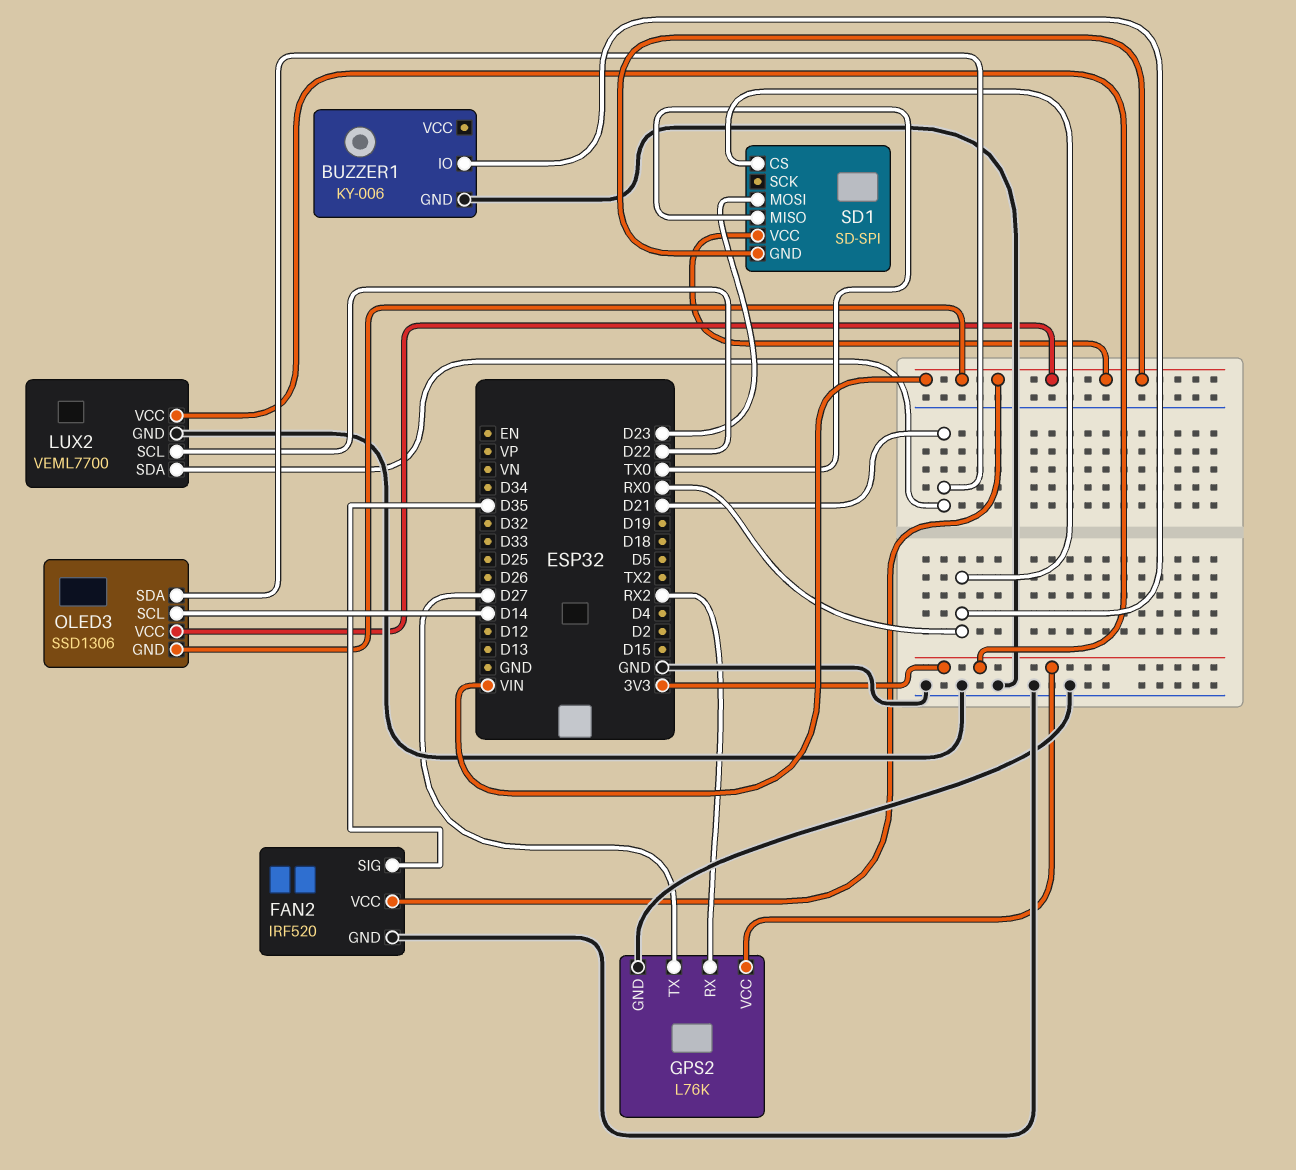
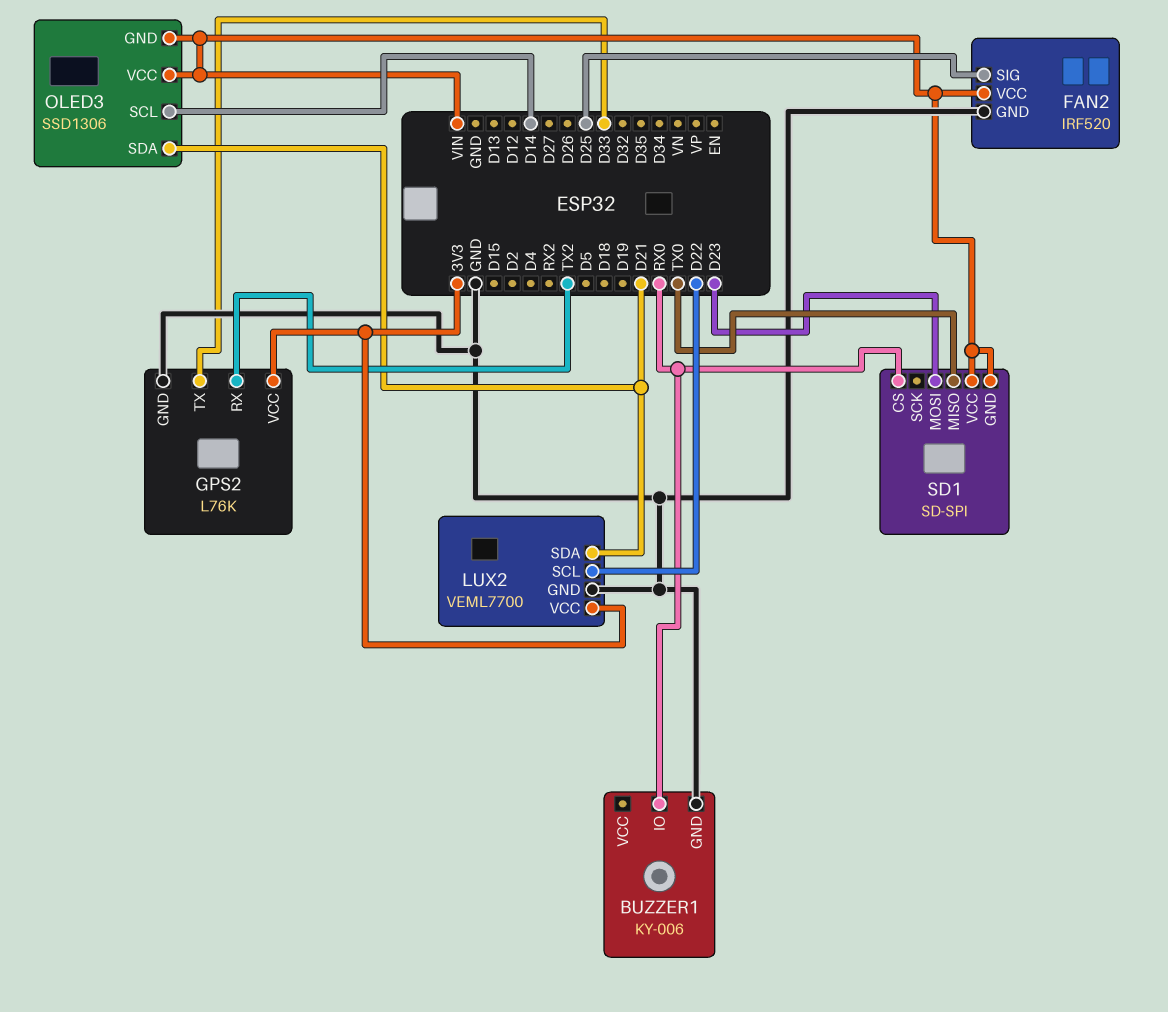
FAN2 pin SIG: D35 -> D25
GPS2 pin RX: RX2 -> TX2
GPS2 pin TX: D27 -> D33

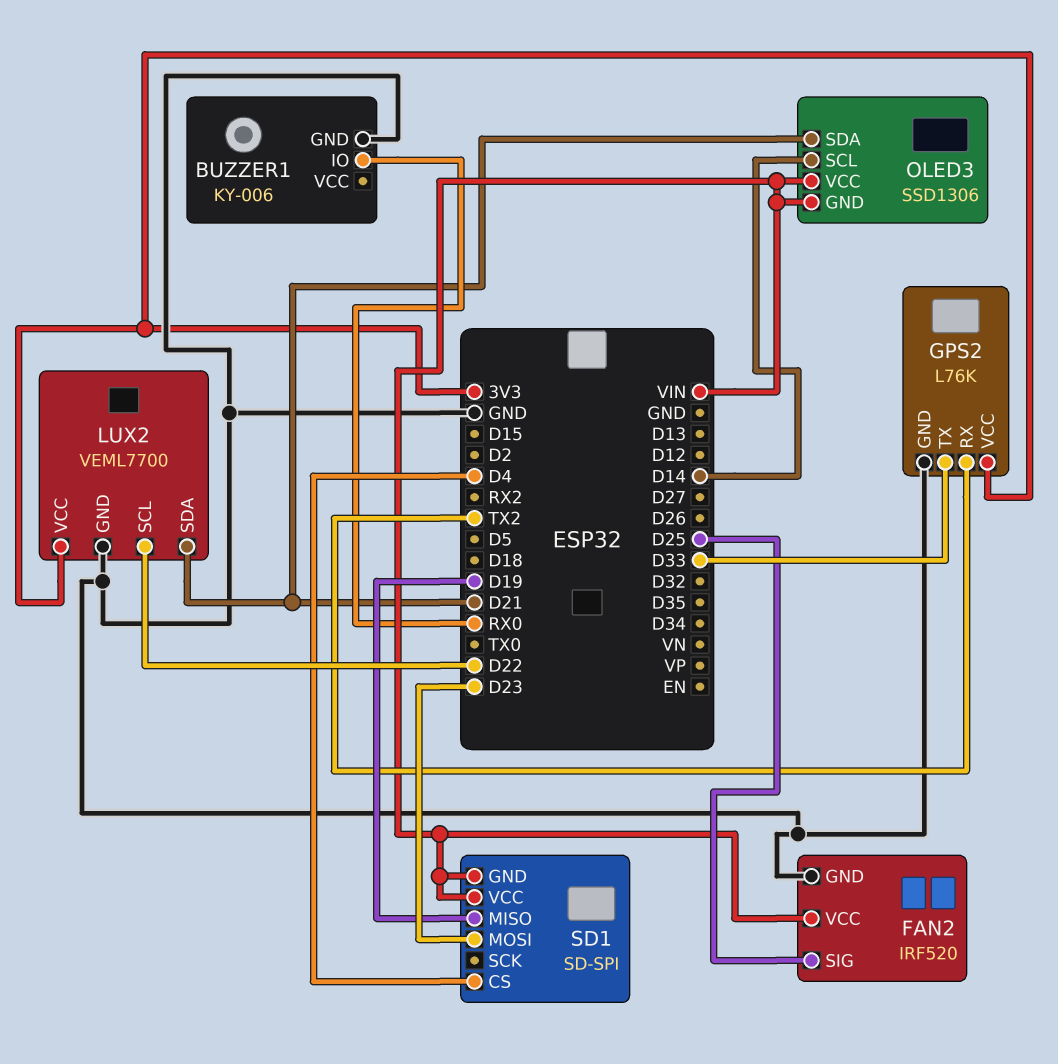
SD1 pin CS: RX0 -> D4
SD1 pin MISO: TX0 -> D19

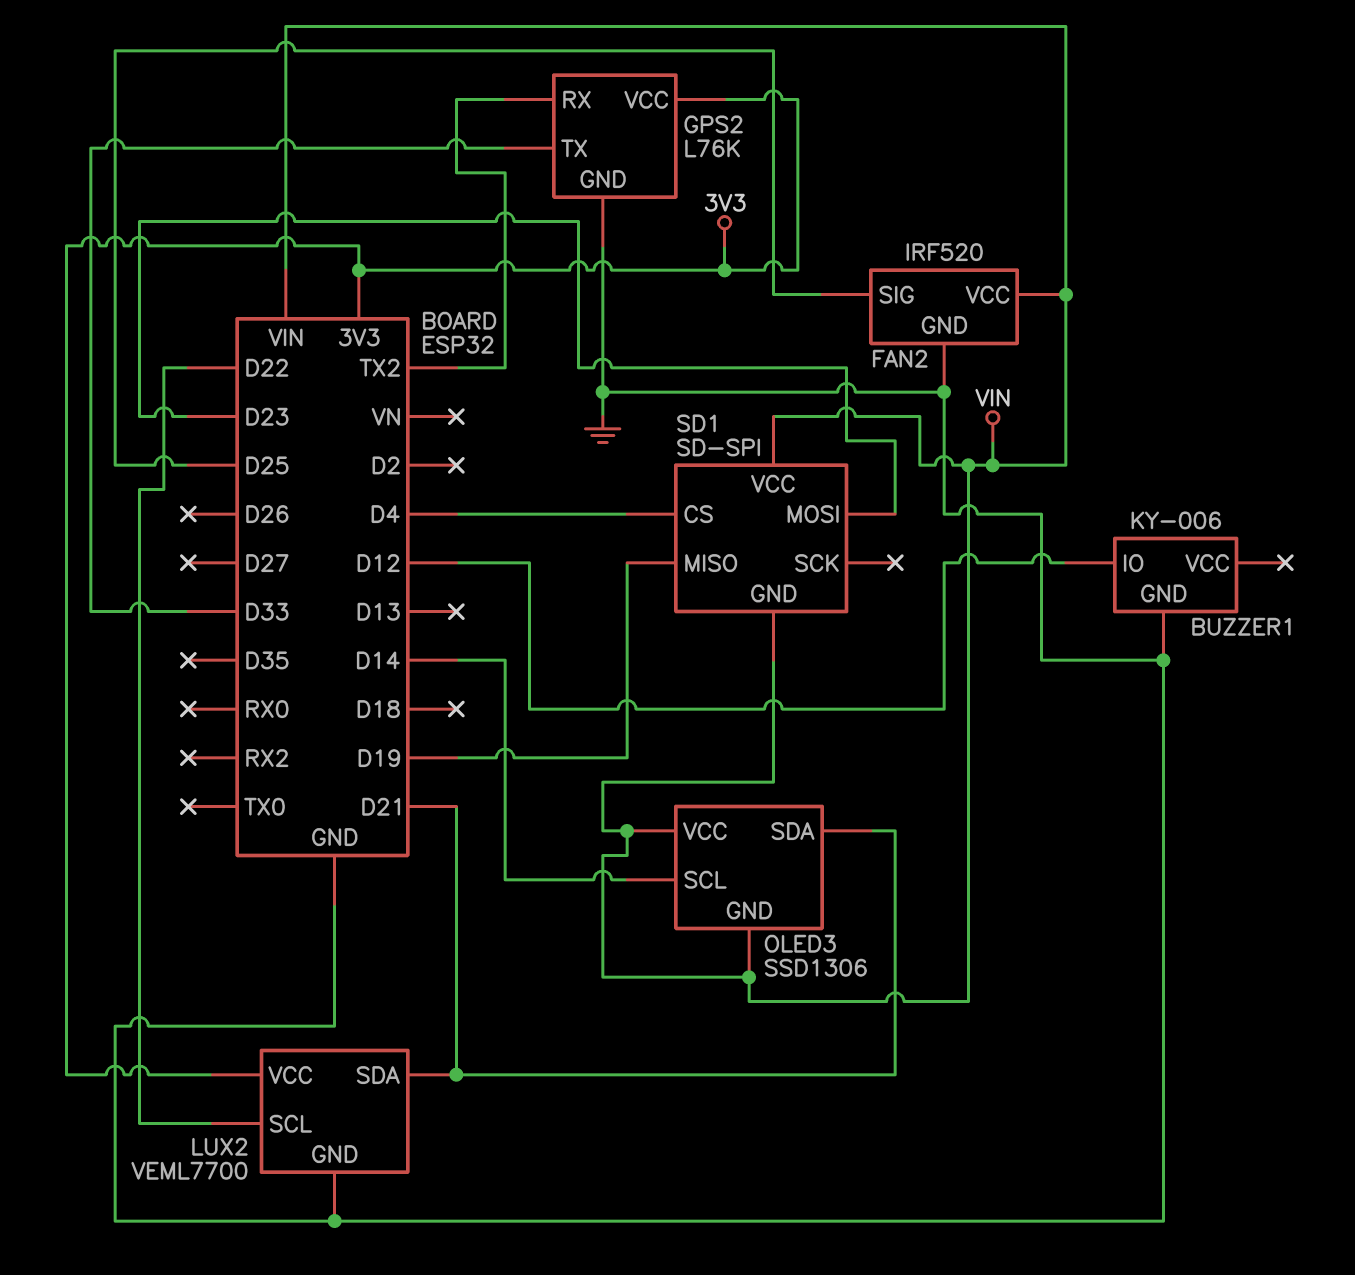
BUZZER1 pin IO: RX0 -> D12

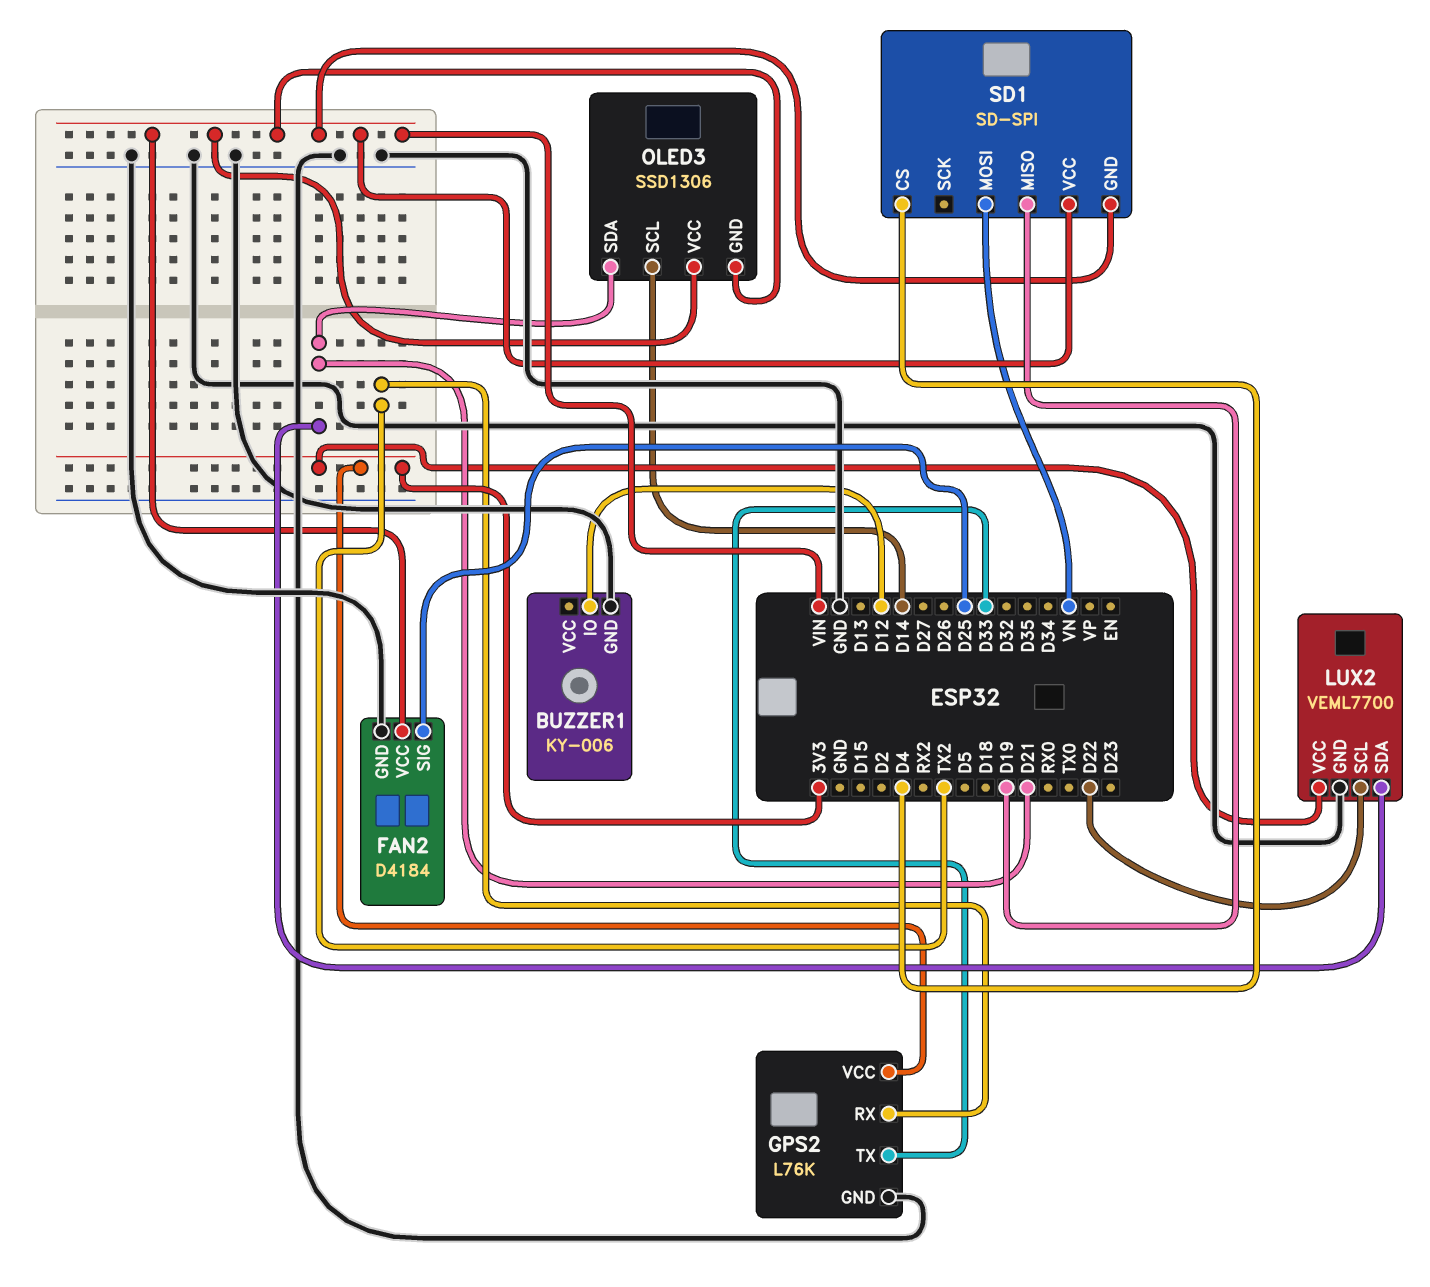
FAN2: IRF520 -> D4184
SD1 pin MOSI: D23 -> VN

